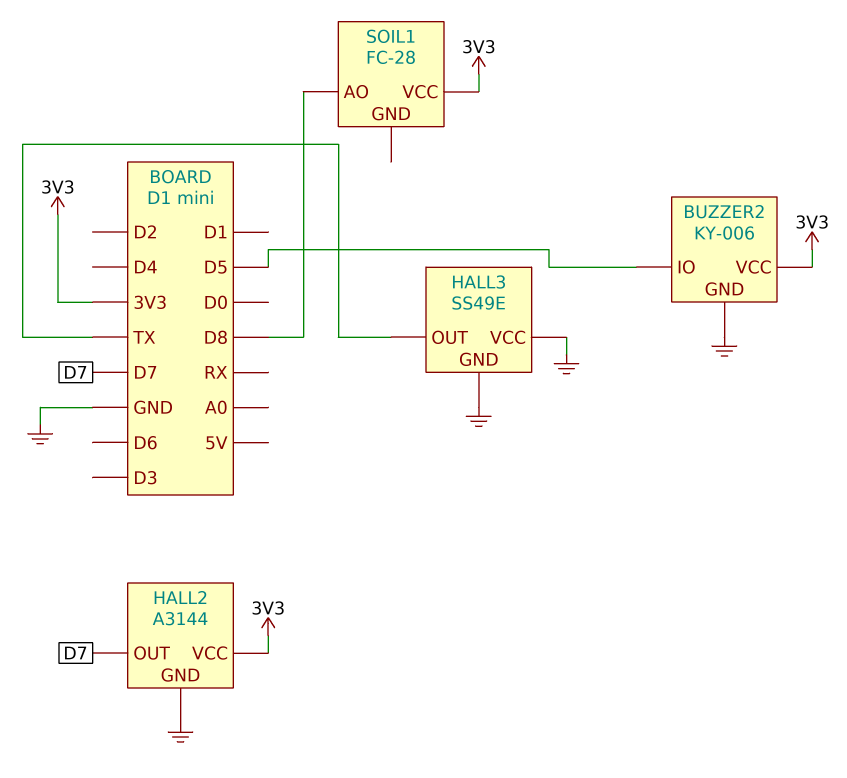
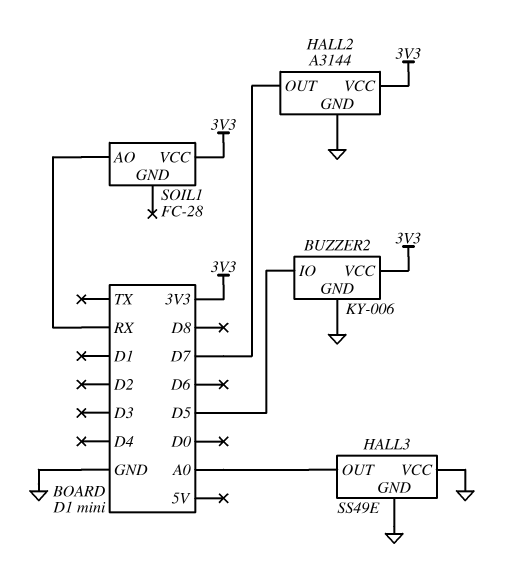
HALL3 pin OUT: TX -> A0
SOIL1 pin AO: D8 -> RX

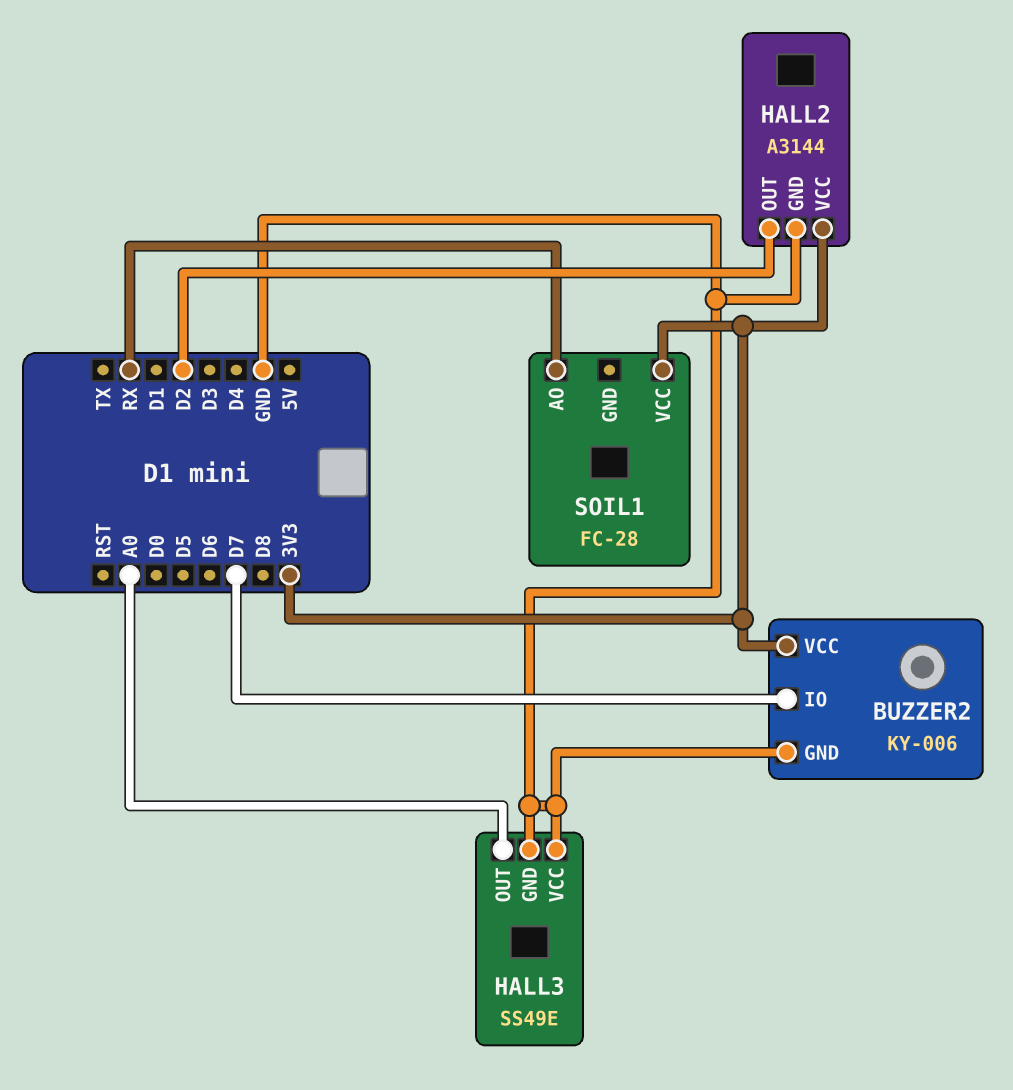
BUZZER2 pin IO: D5 -> D7
HALL2 pin OUT: D7 -> D2

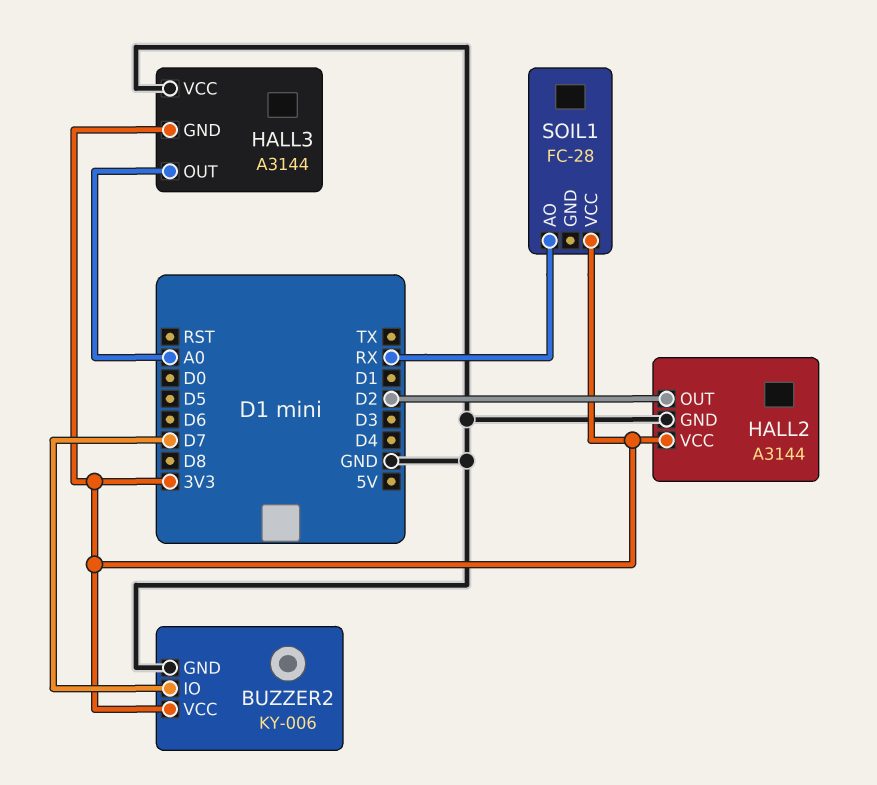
HALL3: SS49E -> A3144
HALL3 pin GND: GND -> 3V3

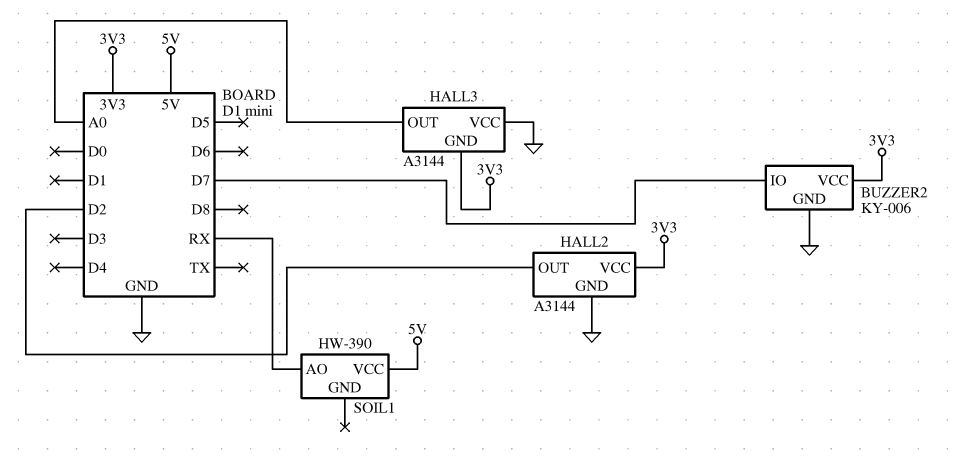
SOIL1: FC-28 -> HW-390
SOIL1 pin VCC: 3V3 -> 5V

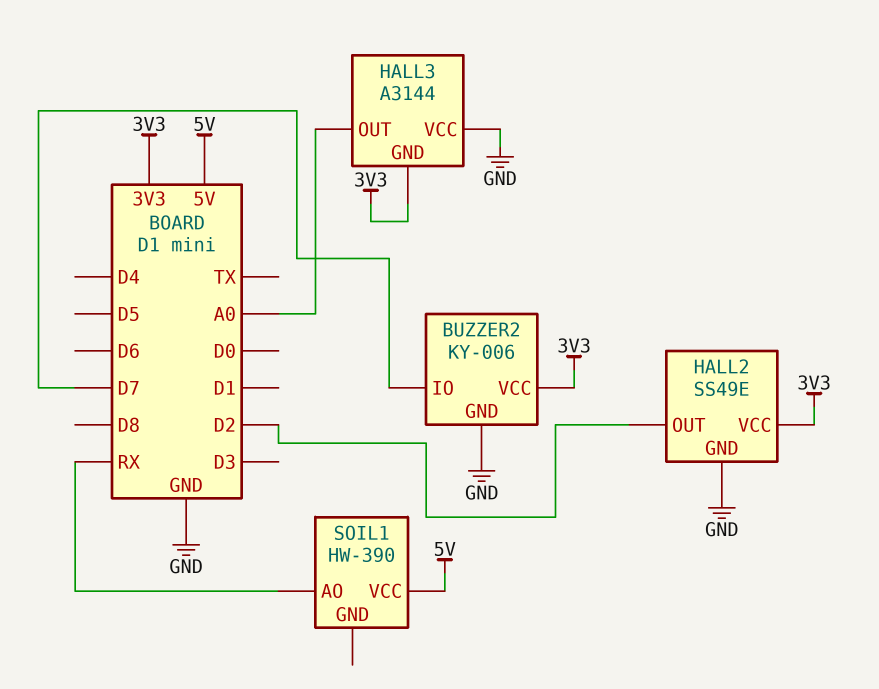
HALL2: A3144 -> SS49E

